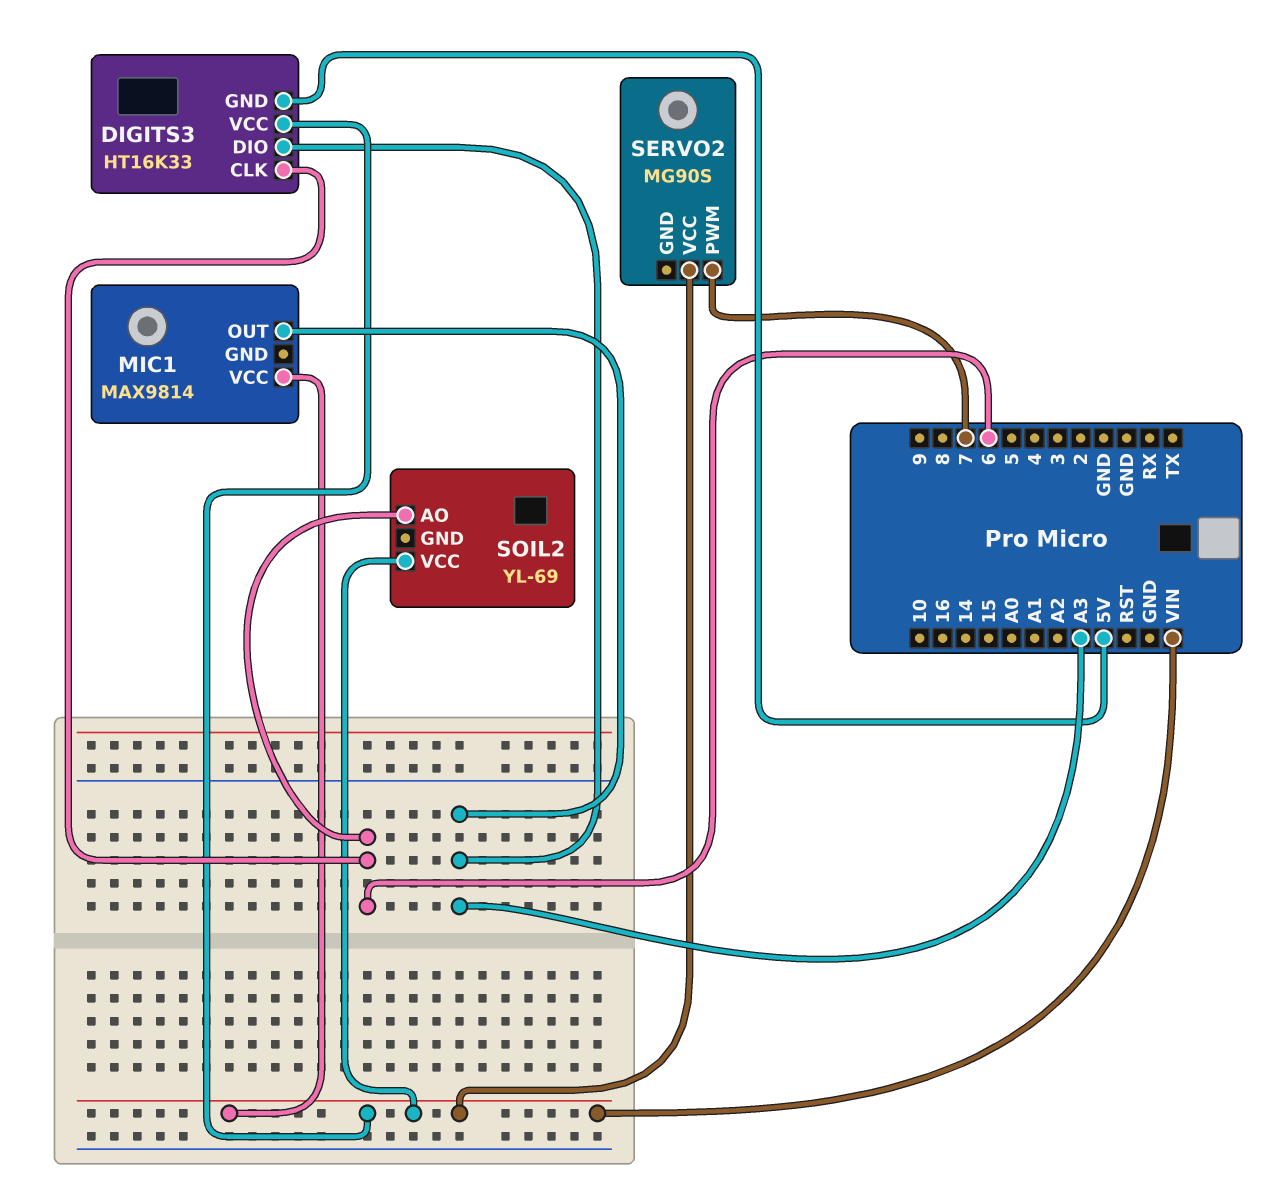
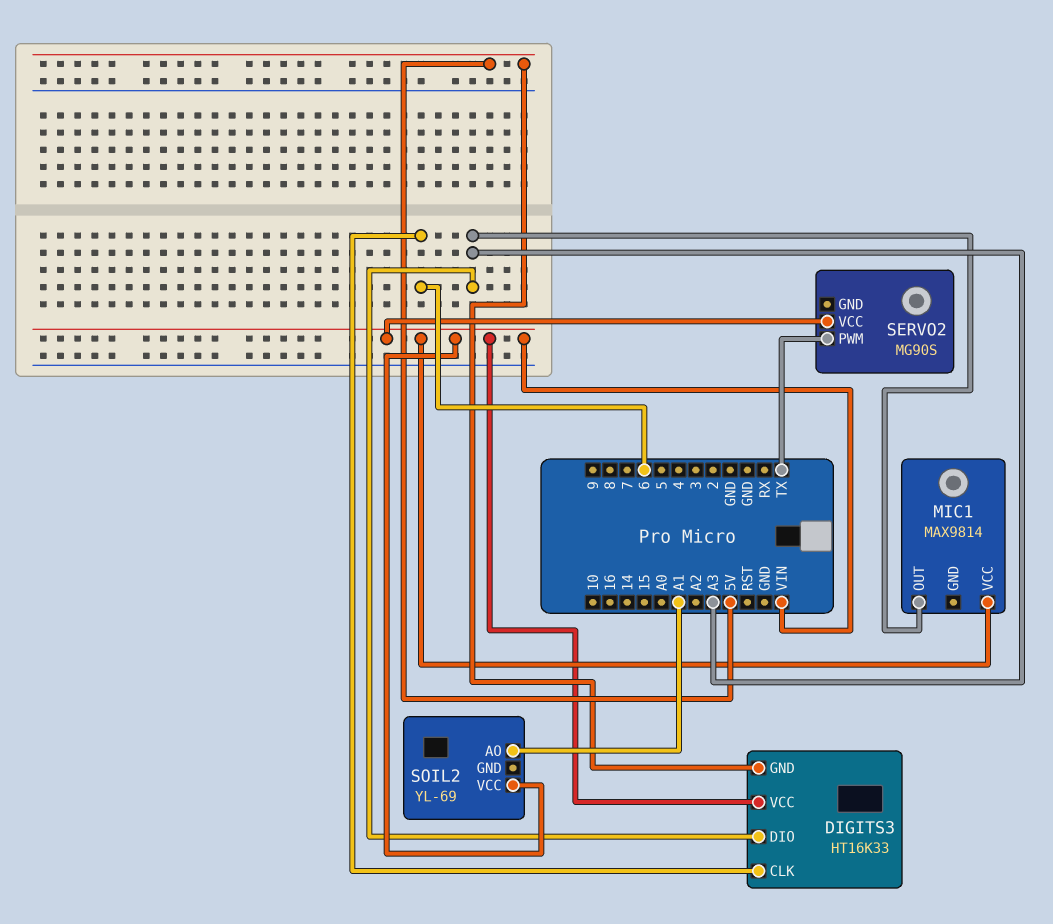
SERVO2 pin PWM: 7 -> TX
SOIL2 pin AO: 6 -> A1

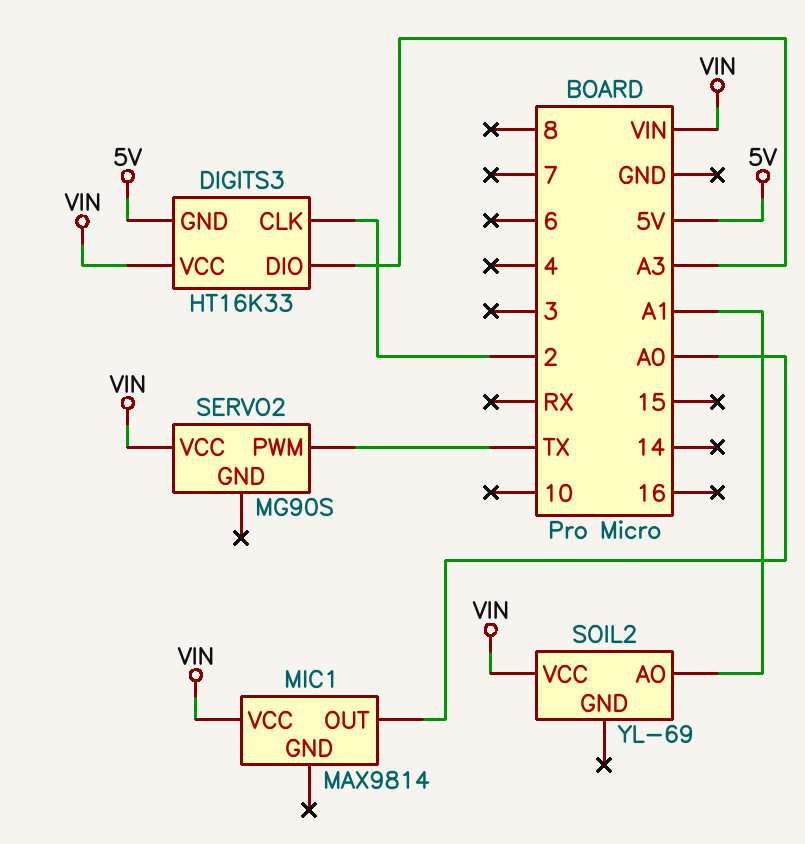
DIGITS3 pin CLK: 6 -> 2
MIC1 pin OUT: A3 -> A0

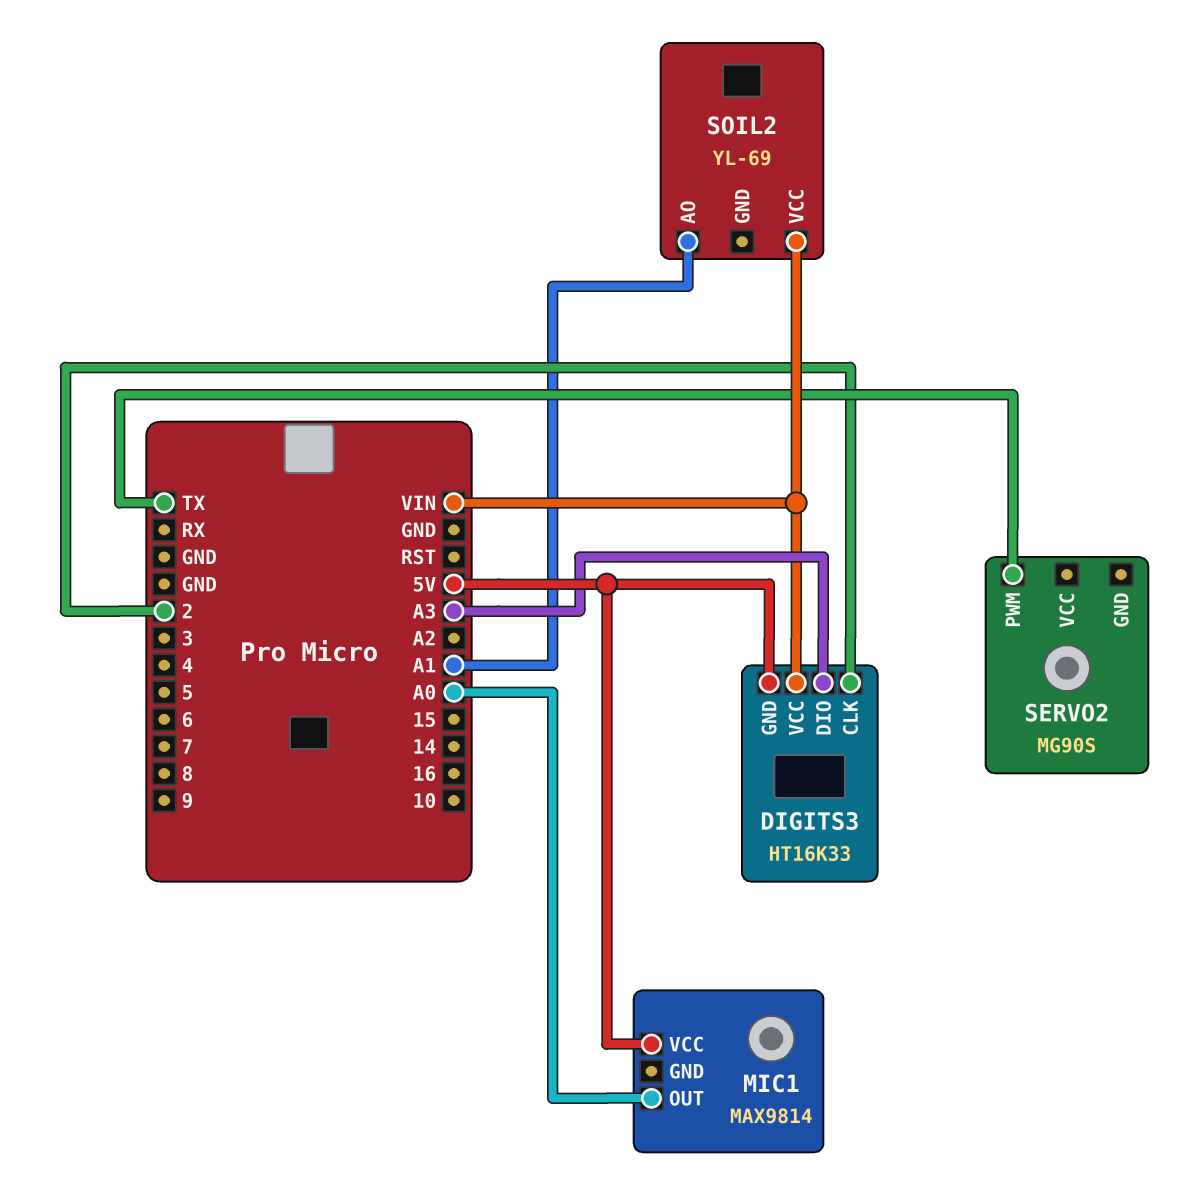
MIC1 pin VCC: VIN -> 5V
SERVO2 pin VCC: VIN -> none

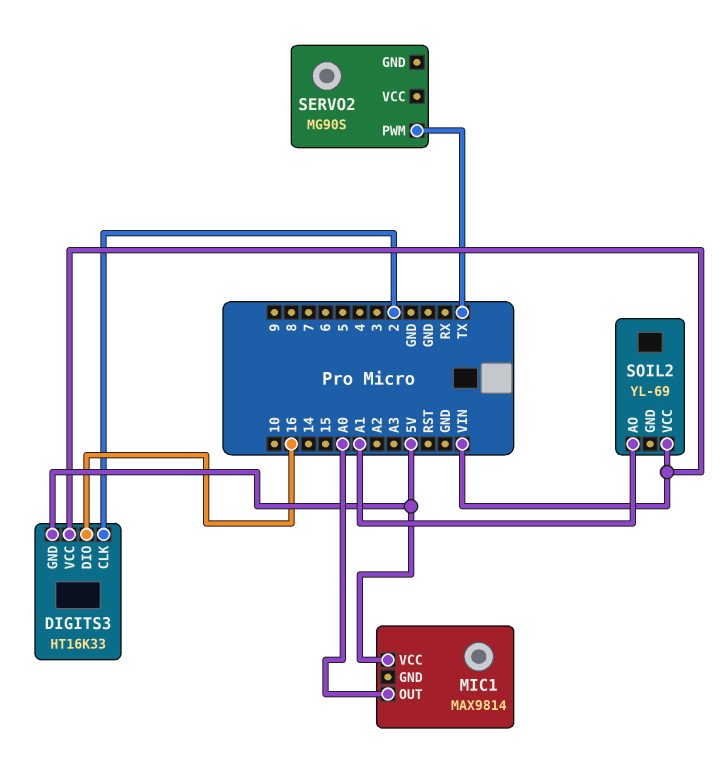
DIGITS3 pin DIO: A3 -> 16

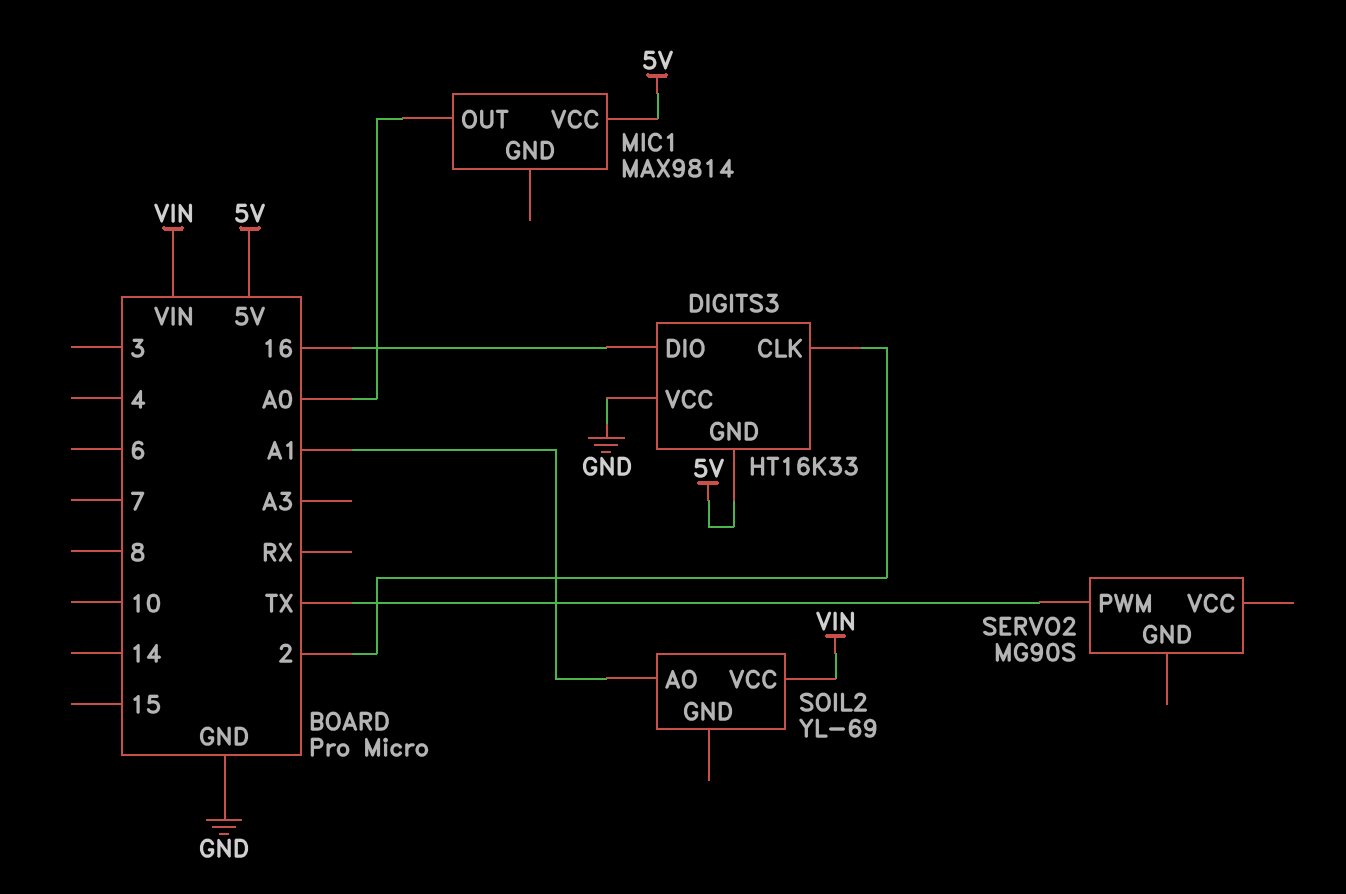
DIGITS3 pin VCC: VIN -> GND

